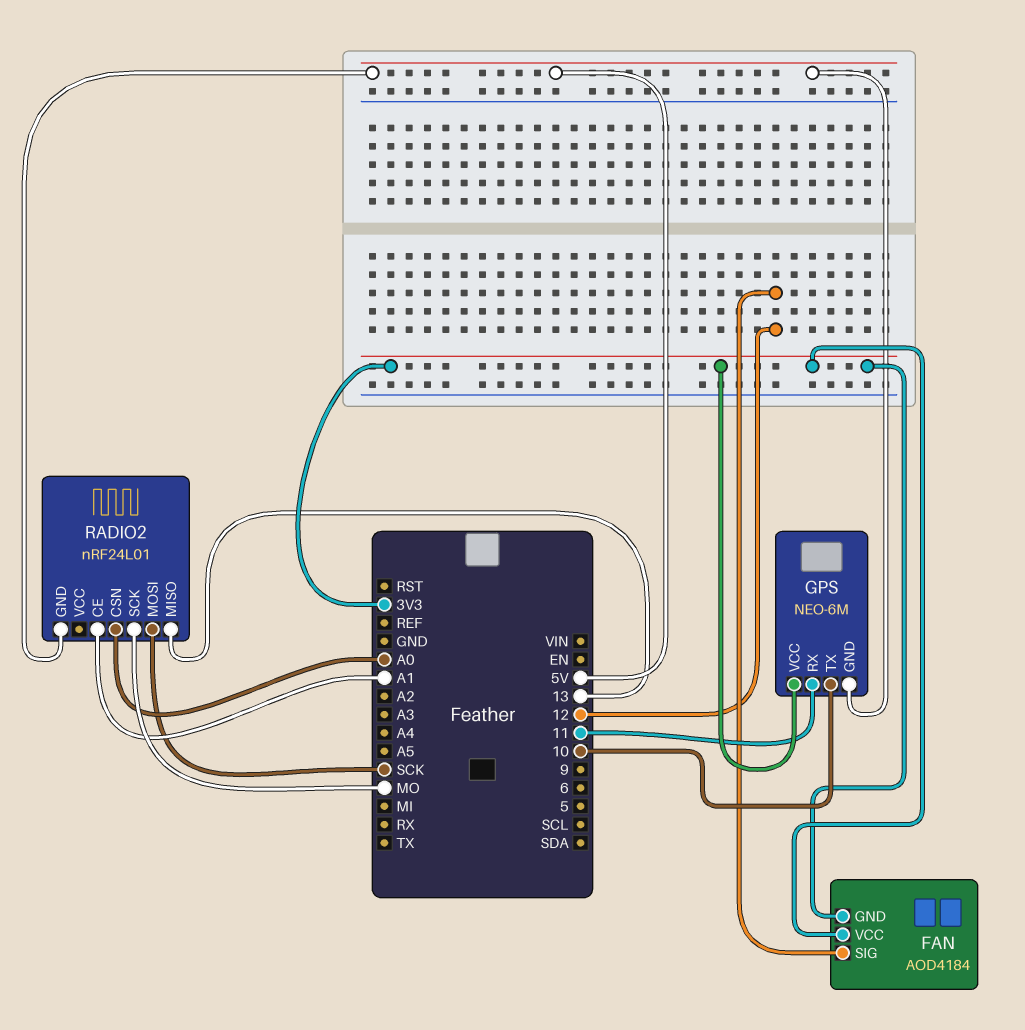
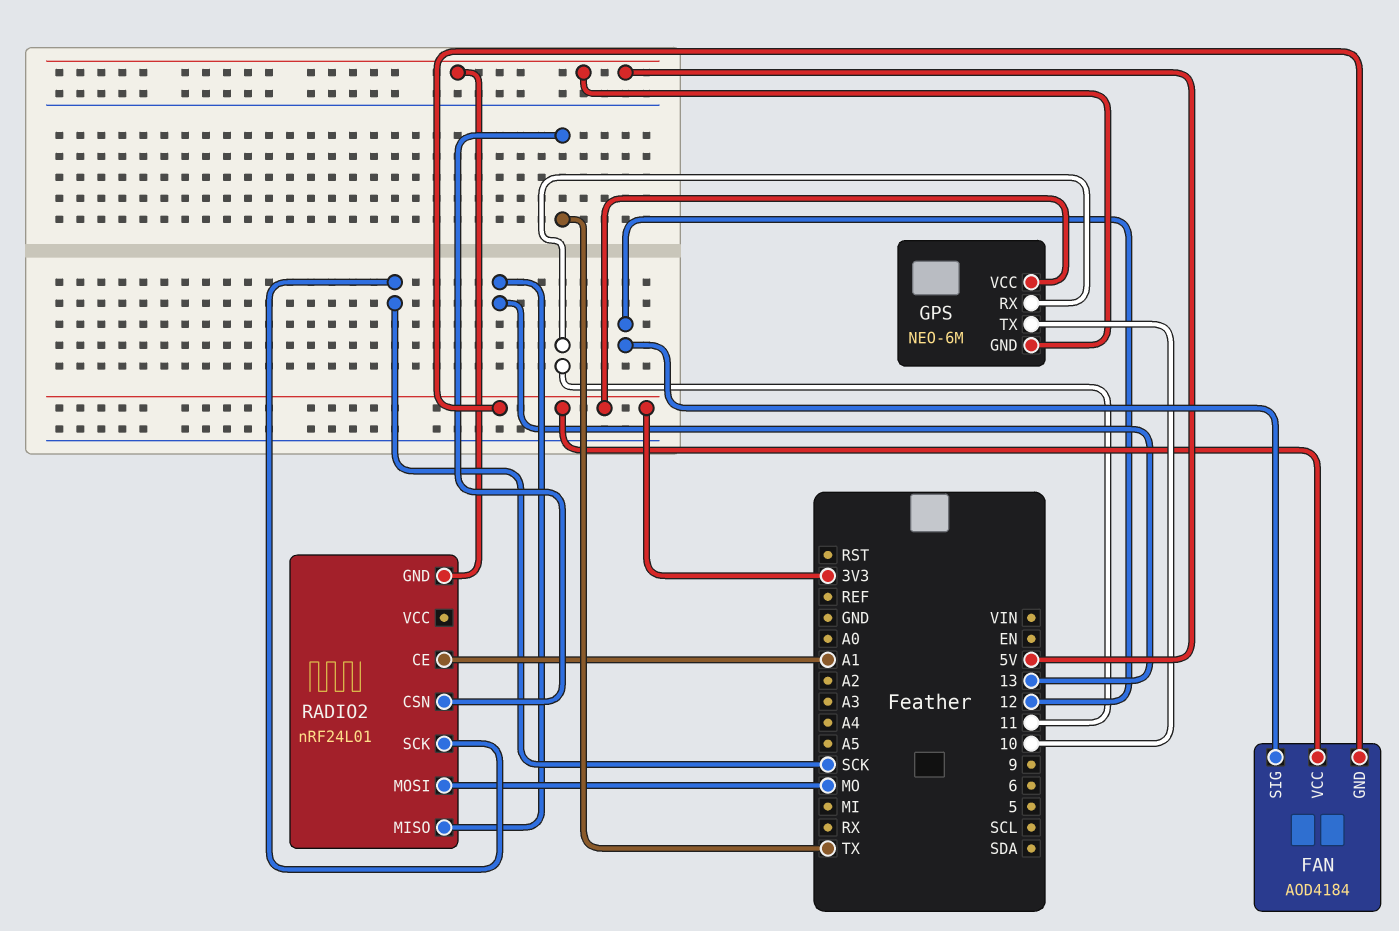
RADIO2 pin CSN: A0 -> TX
RADIO2 pin MOSI: SCK -> MO
RADIO2 pin SCK: MO -> SCK

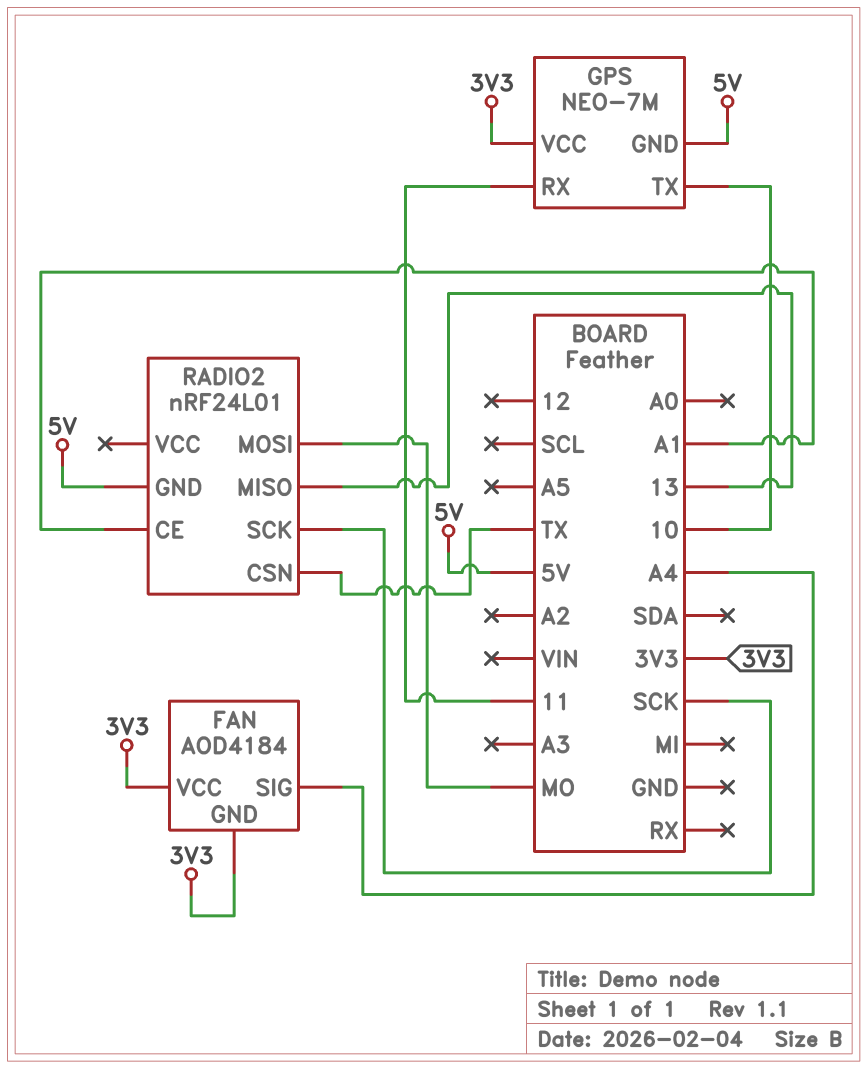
FAN pin SIG: 12 -> A4
GPS: NEO-6M -> NEO-7M

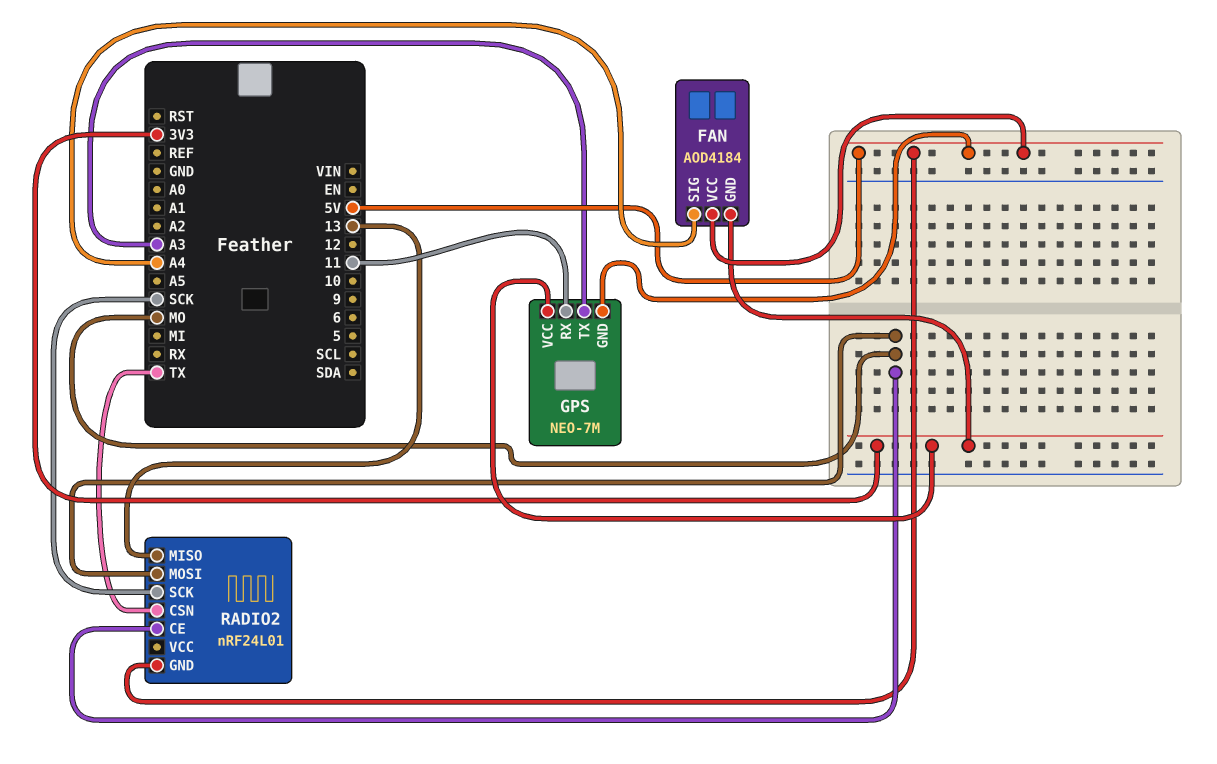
FAN pin VCC: 3V3 -> 5V
GPS pin TX: 10 -> A3
RADIO2 pin CE: A1 -> MO

